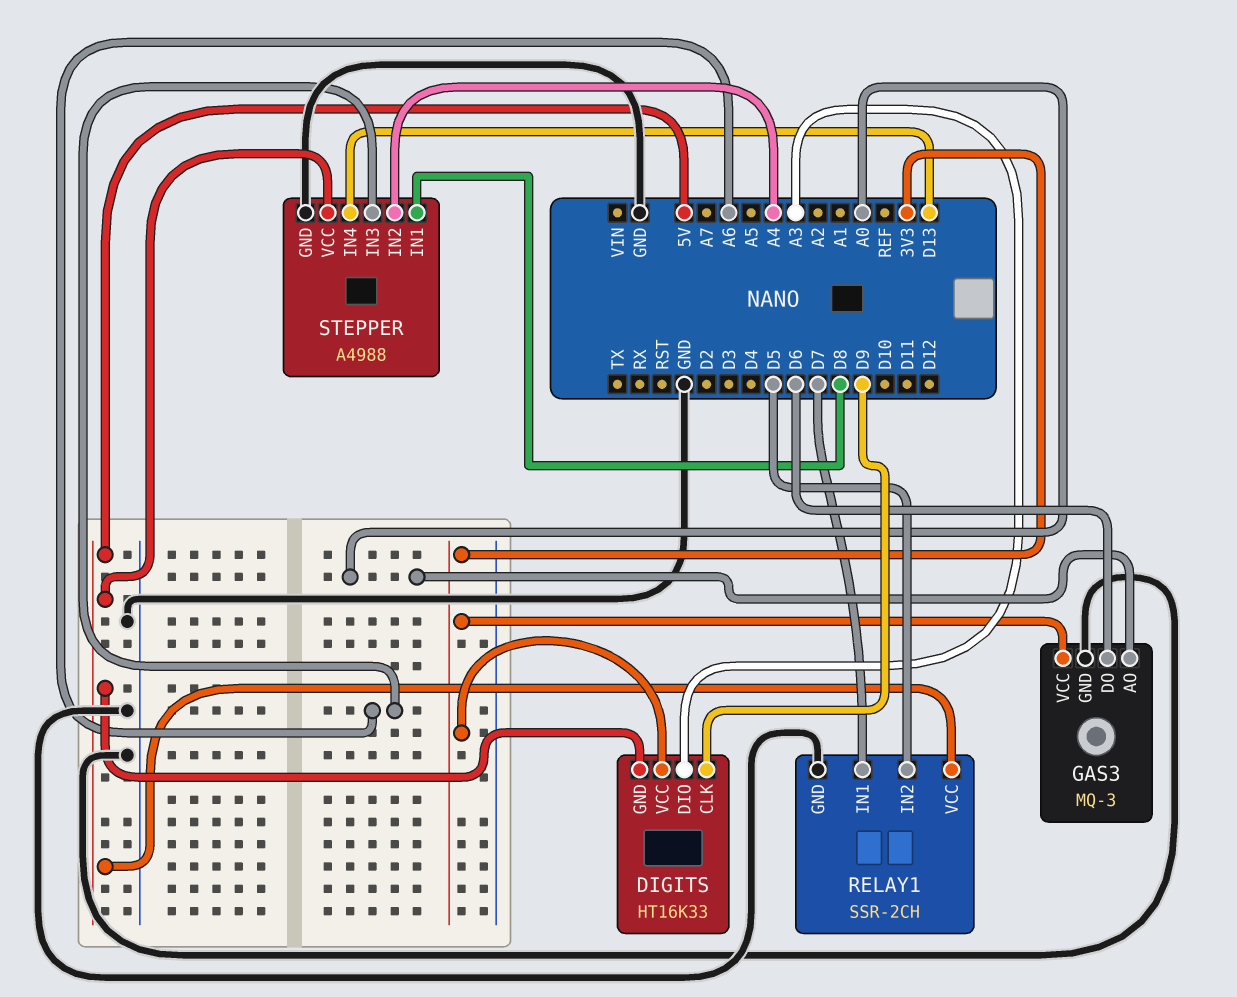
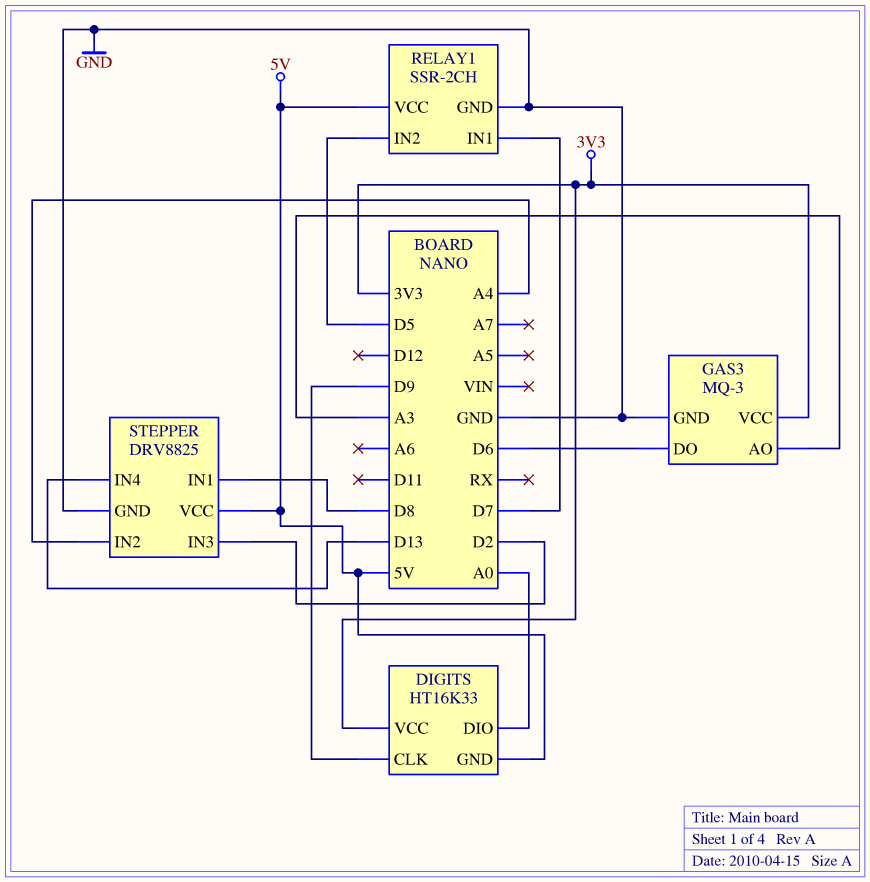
DIGITS pin DIO: A3 -> A0
GAS3 pin AO: A0 -> A3
STEPPER: A4988 -> DRV8825
STEPPER pin IN3: A6 -> D2

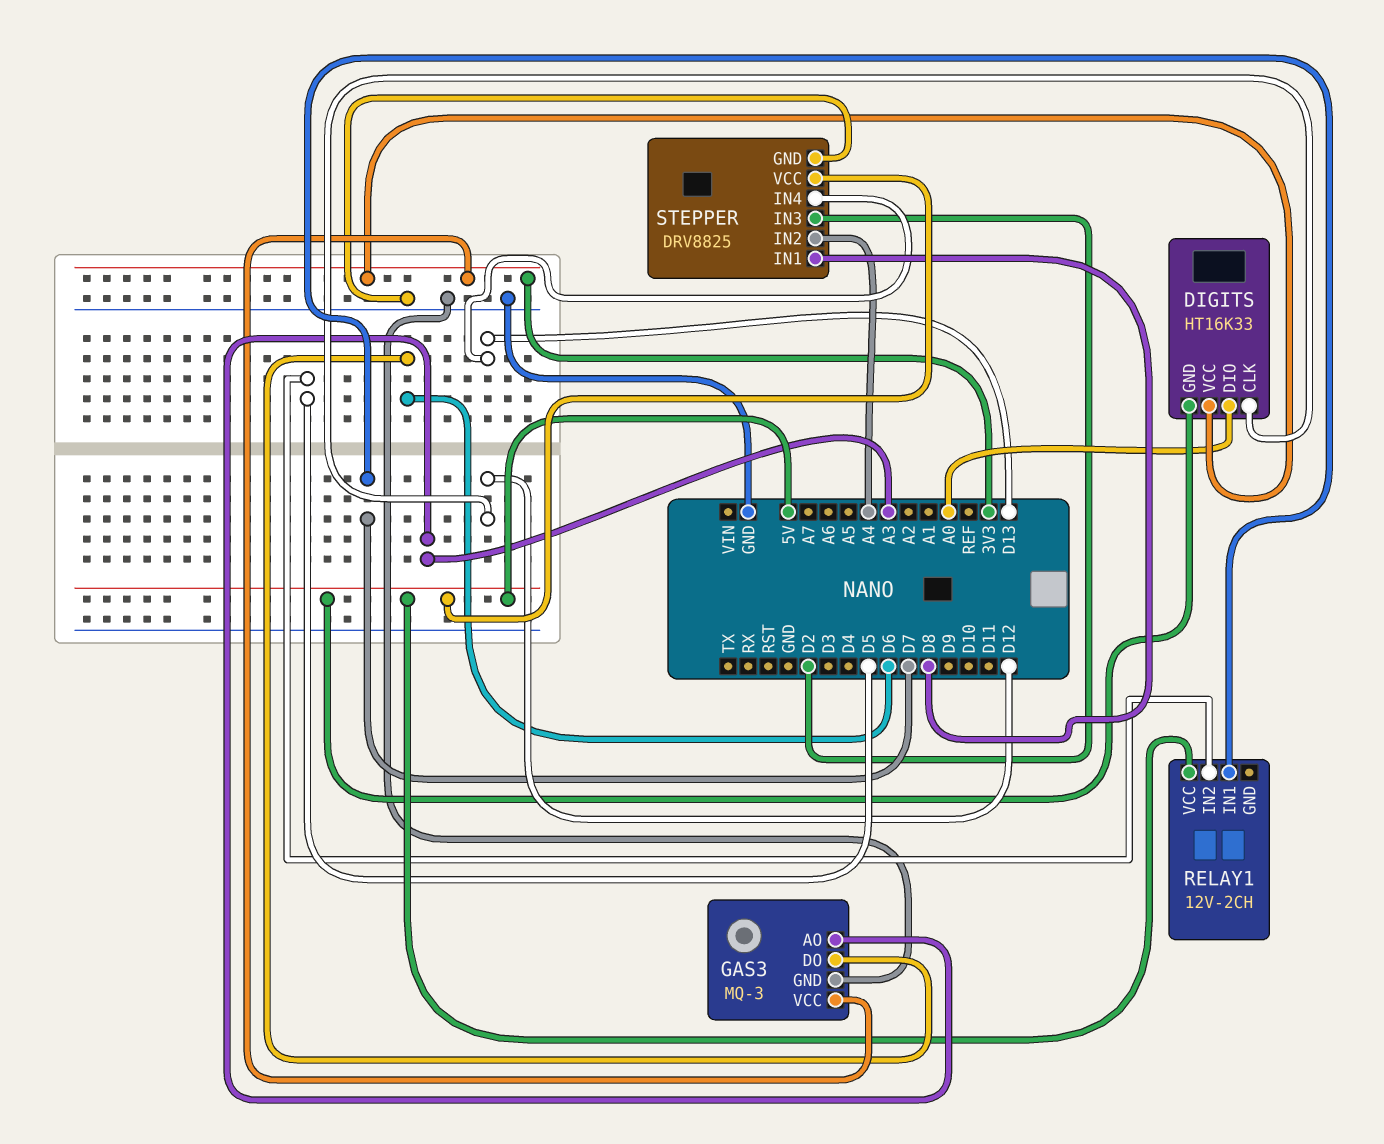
DIGITS pin CLK: D9 -> D12
RELAY1: SSR-2CH -> 12V-2CH
RELAY1 pin GND: GND -> none

